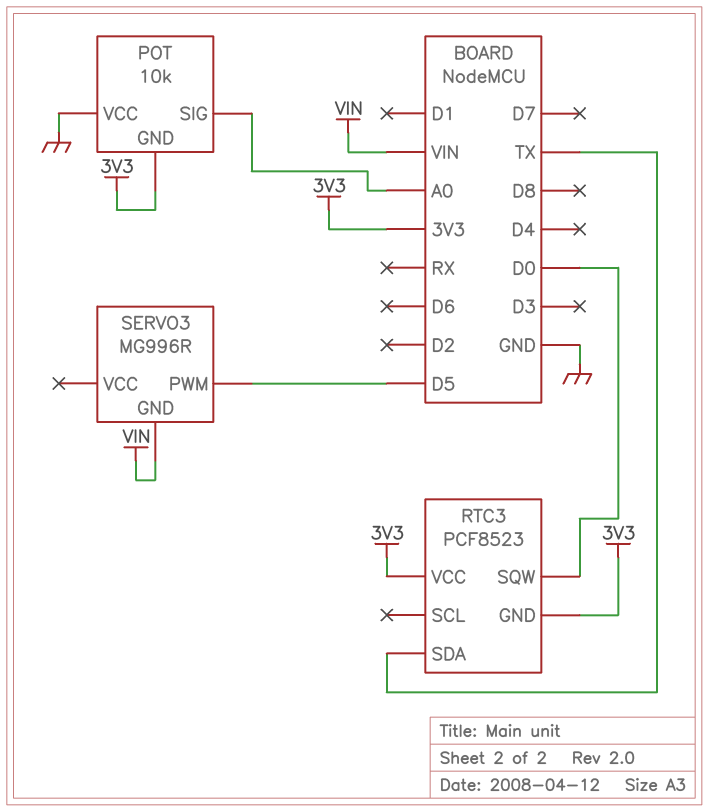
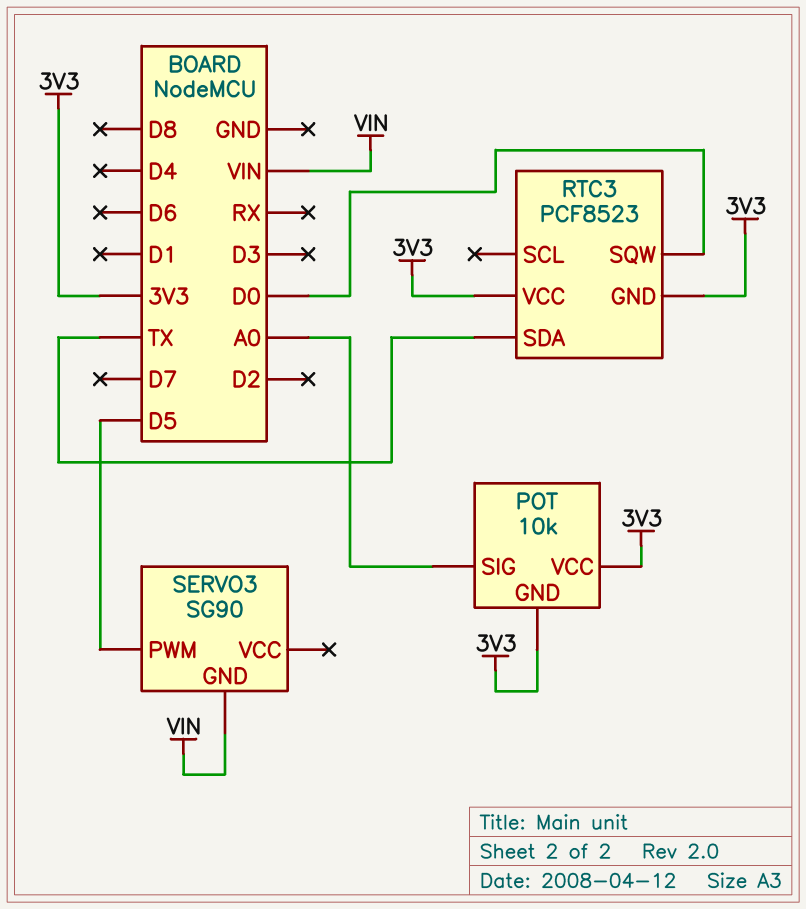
POT pin VCC: GND -> 3V3
SERVO3: MG996R -> SG90

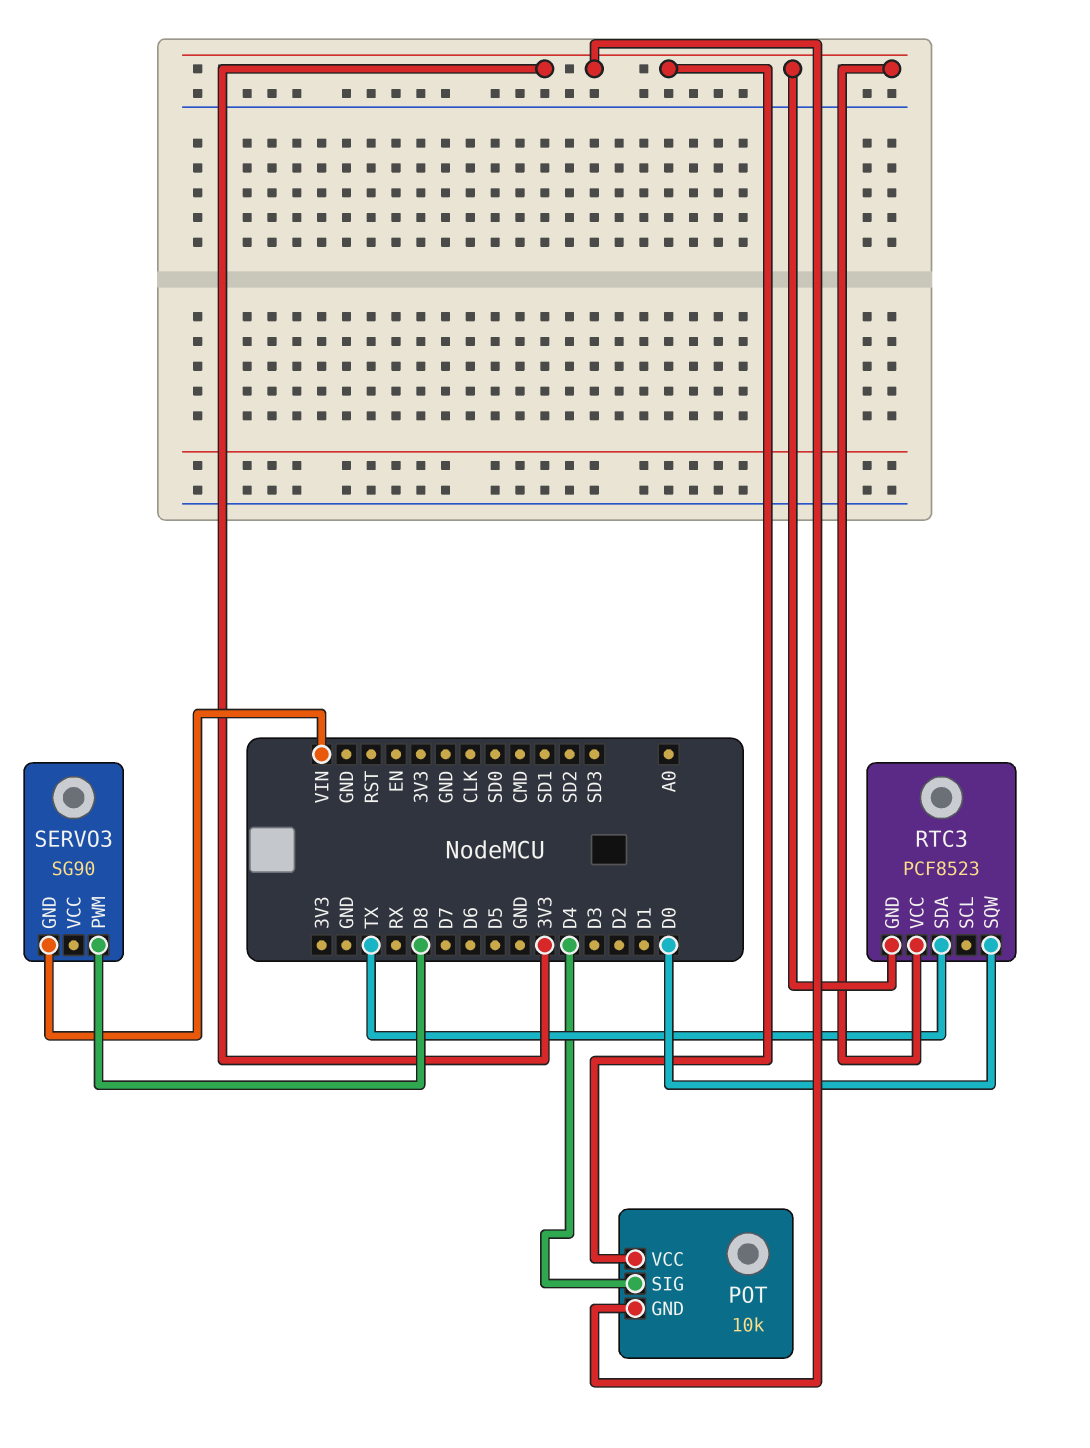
POT pin SIG: A0 -> D4
SERVO3 pin PWM: D5 -> D8

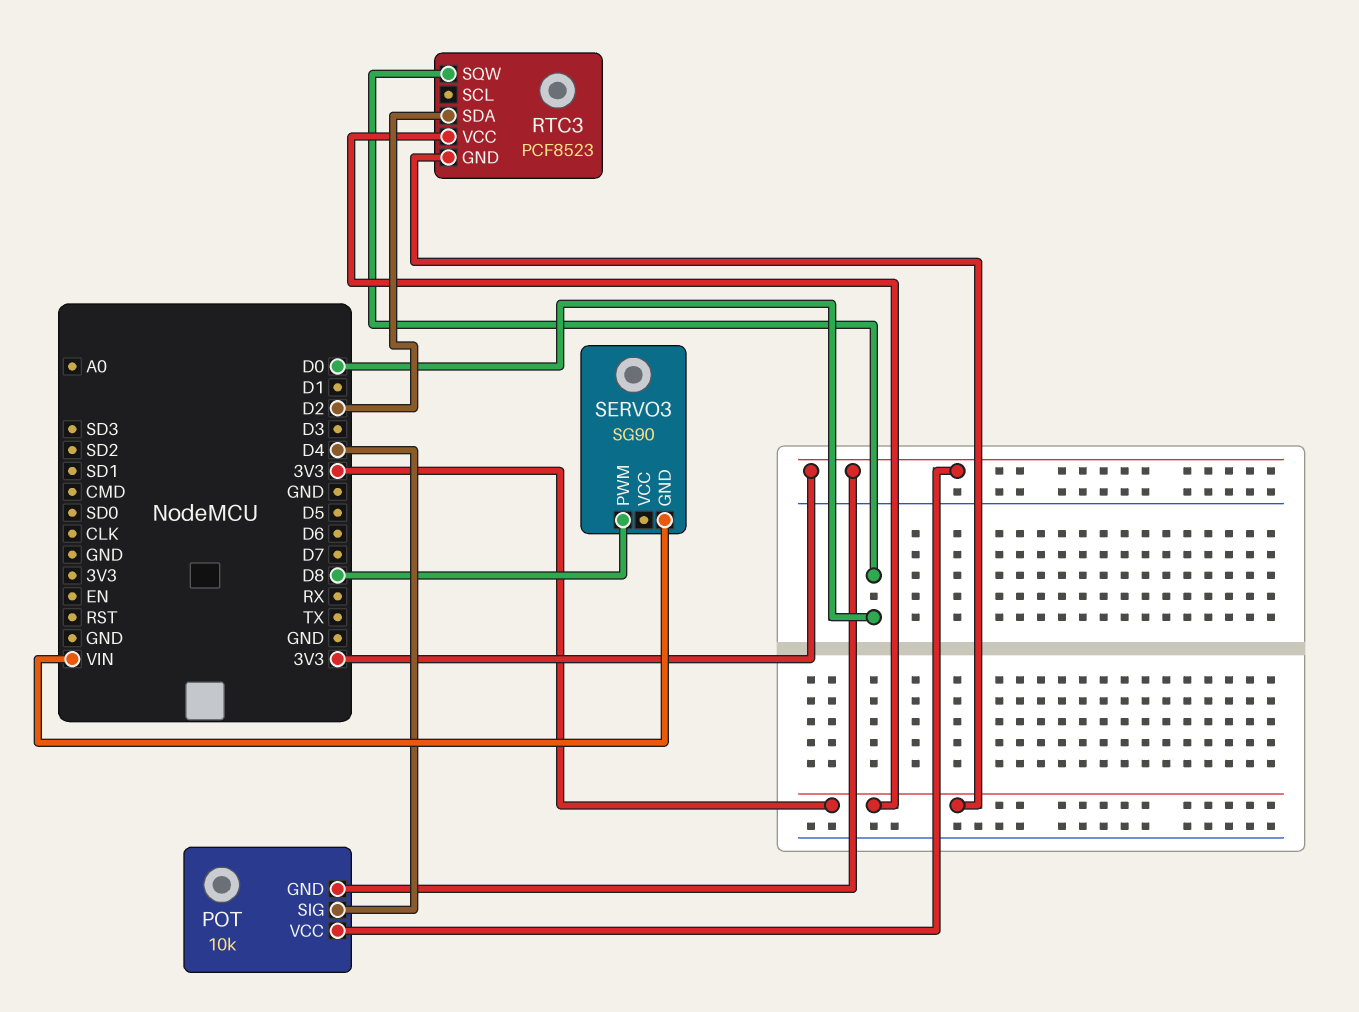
RTC3 pin SDA: TX -> D2

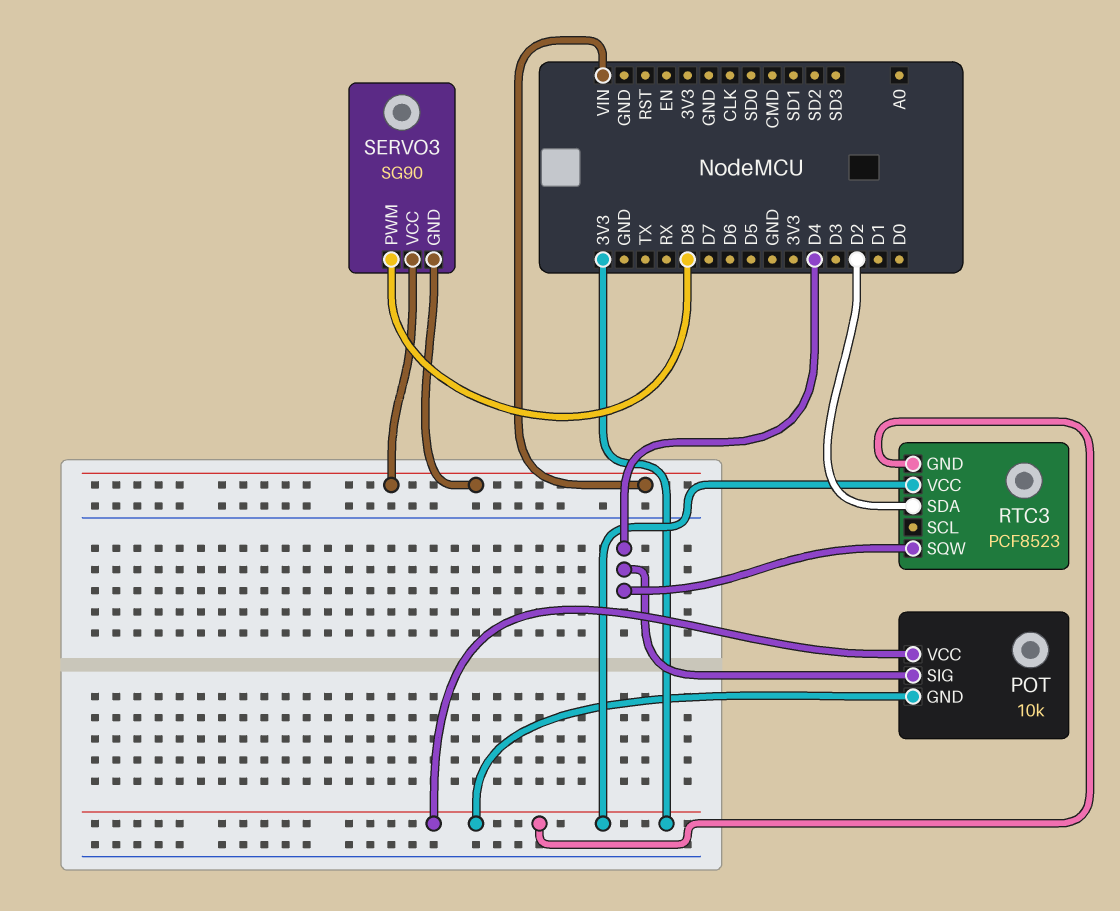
RTC3 pin SQW: D0 -> D4
SERVO3 pin VCC: none -> VIN

